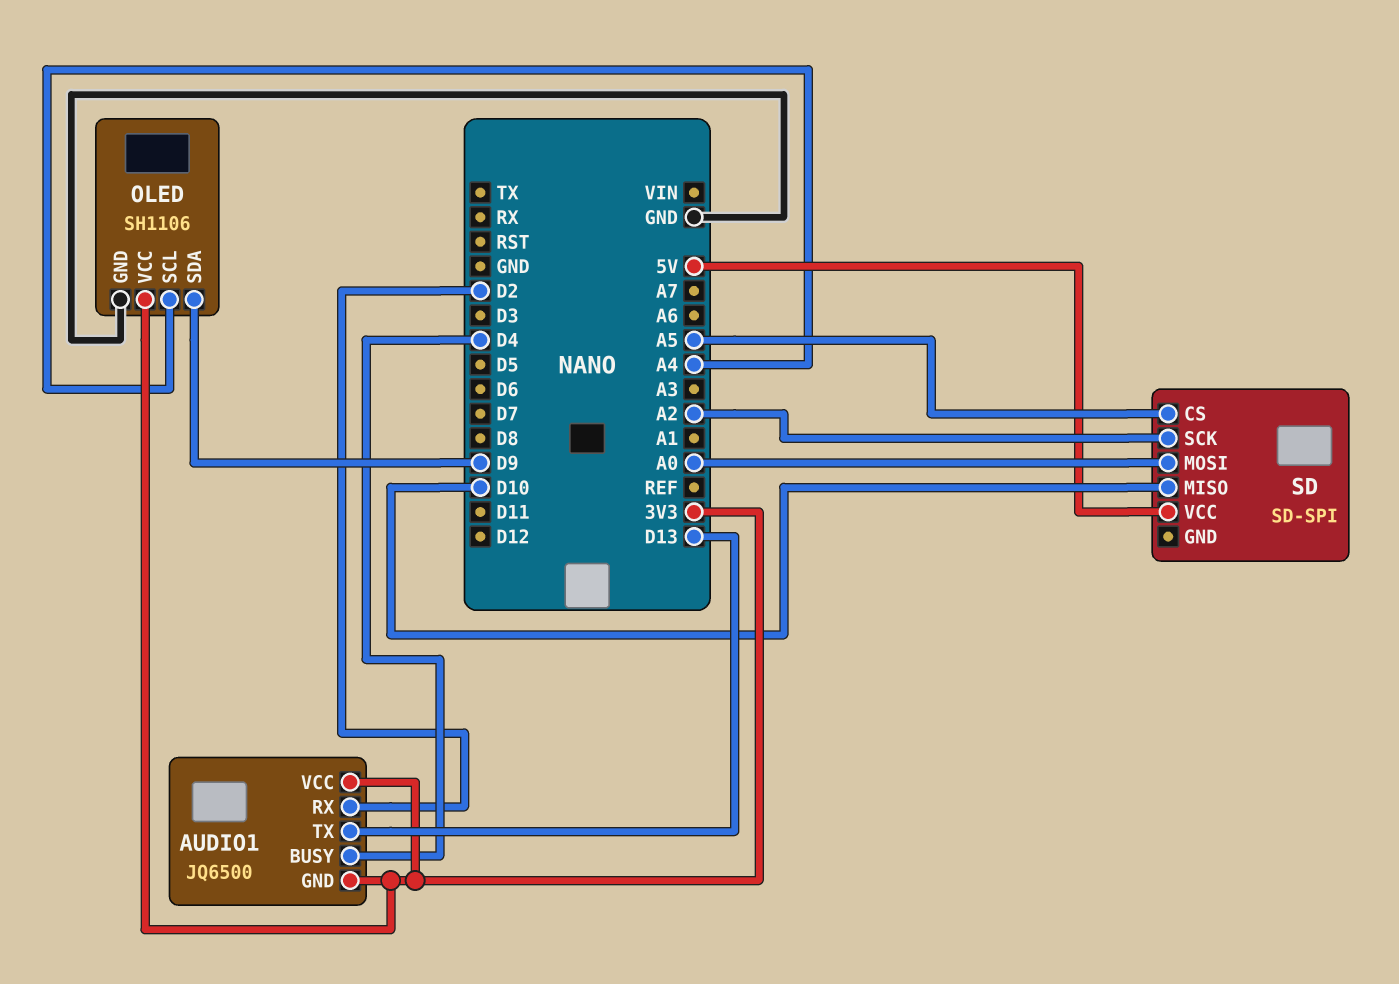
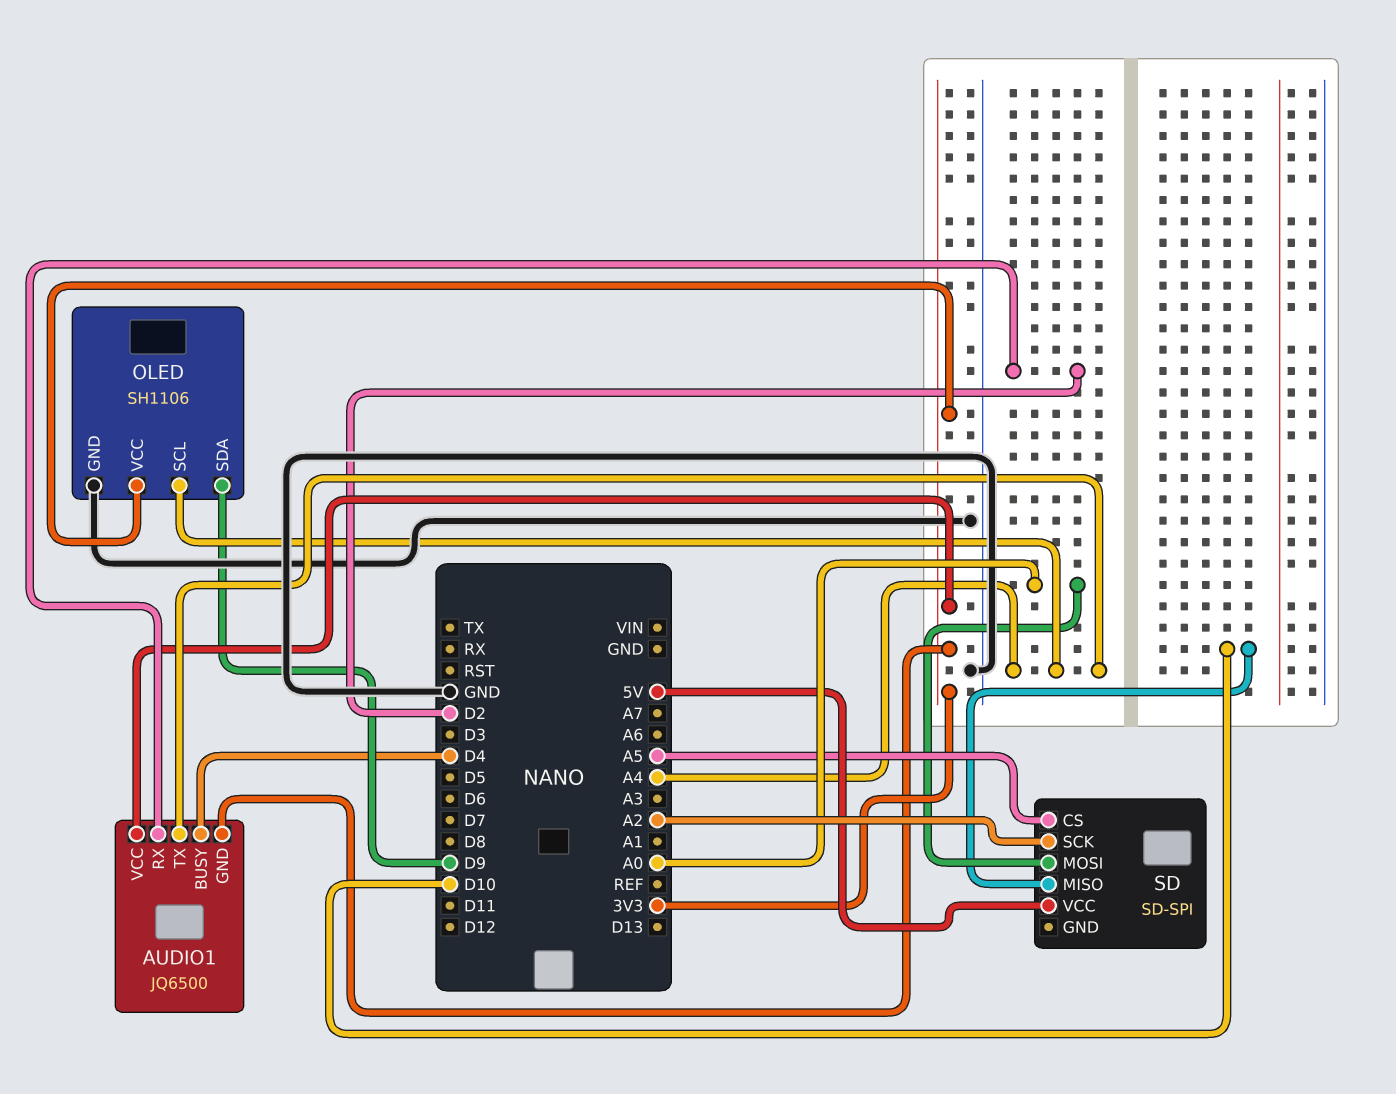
AUDIO1 pin TX: D13 -> A4

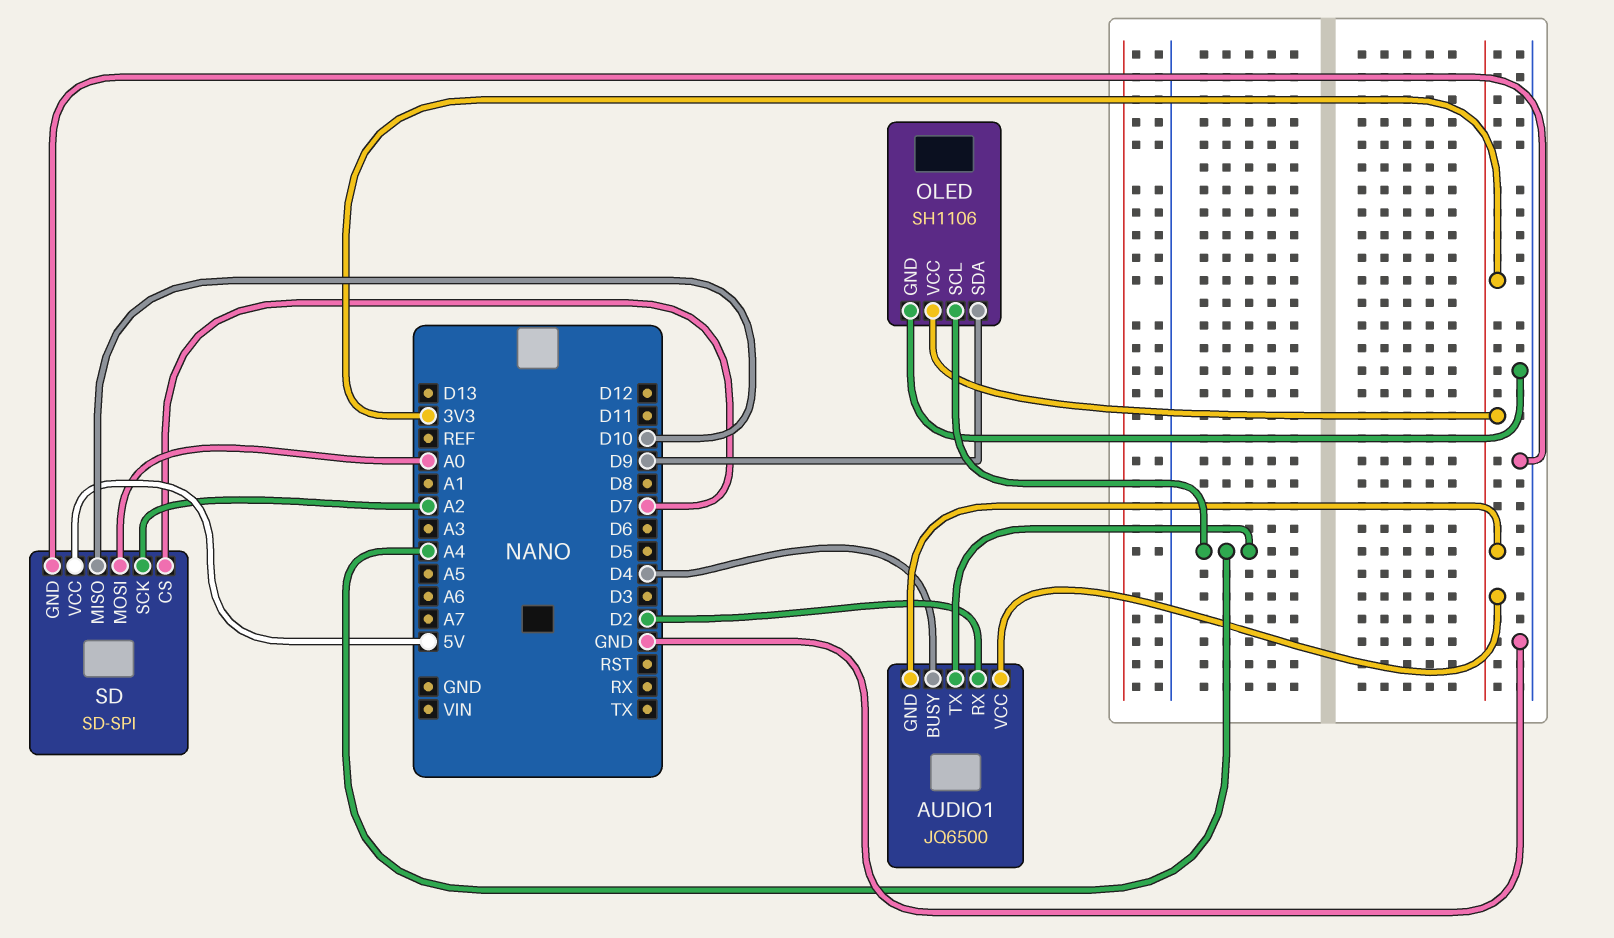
SD pin CS: A5 -> D7
SD pin GND: none -> GND

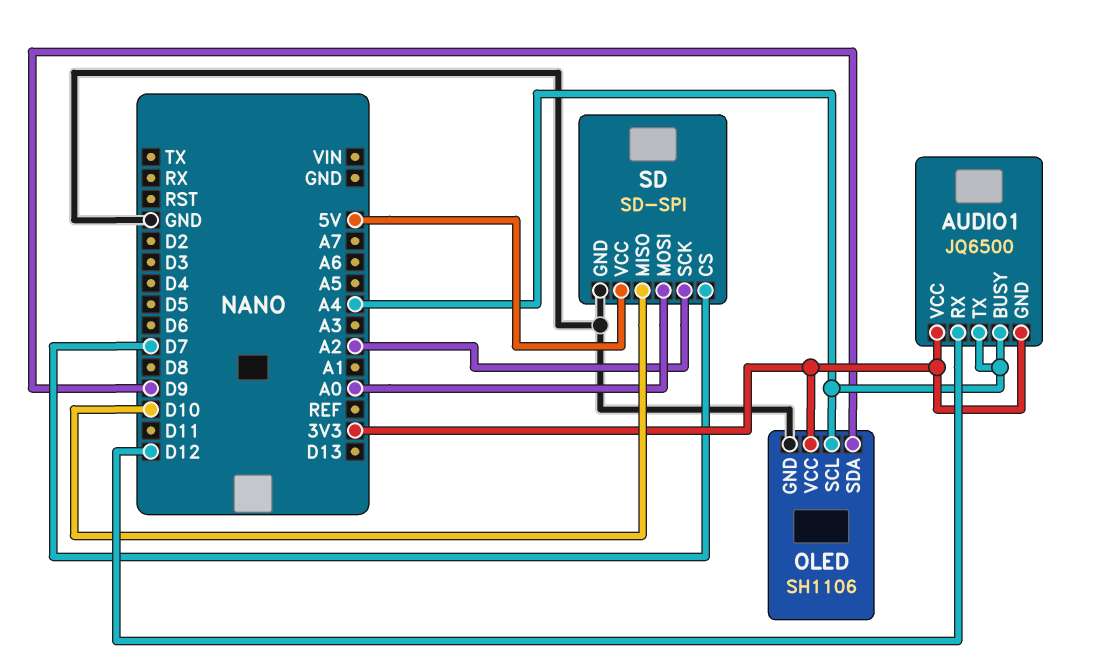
AUDIO1 pin BUSY: D4 -> A4
AUDIO1 pin RX: D2 -> D12

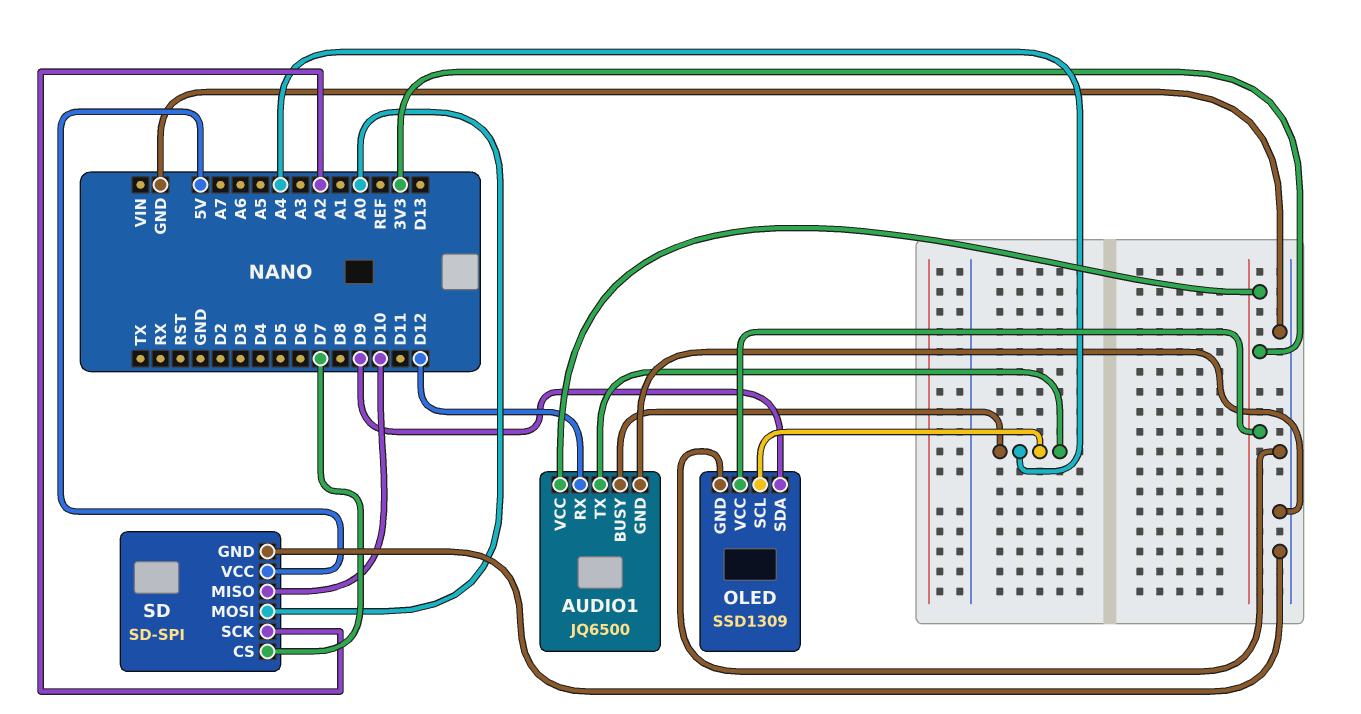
AUDIO1 pin GND: 3V3 -> GND
OLED: SH1106 -> SSD1309

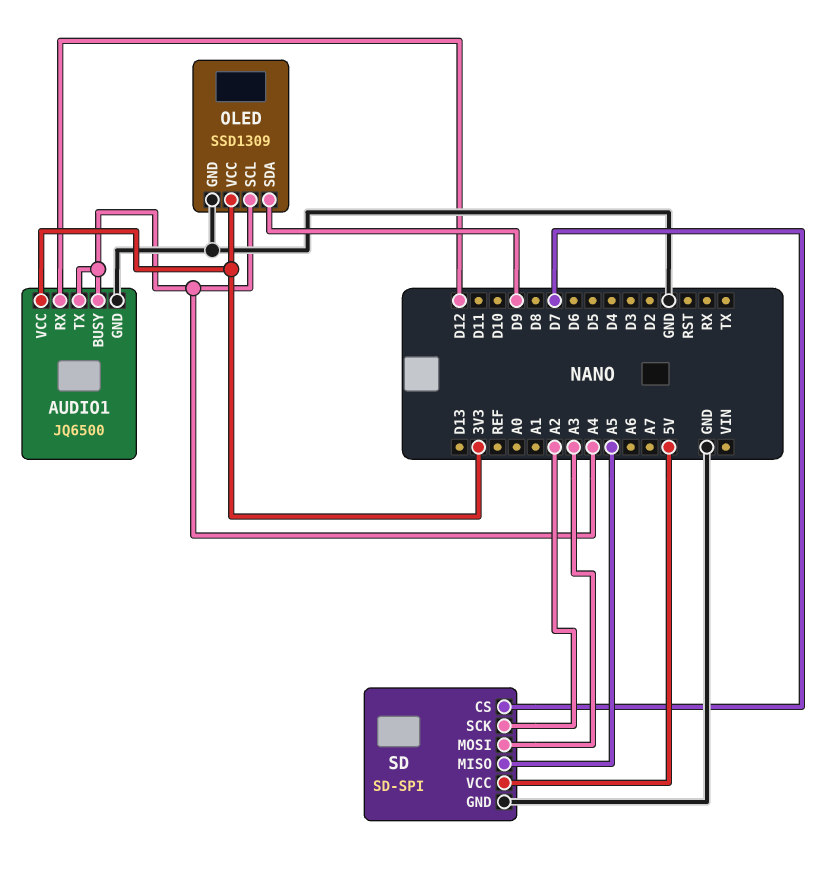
SD pin MISO: D10 -> A5
SD pin MOSI: A0 -> A3

